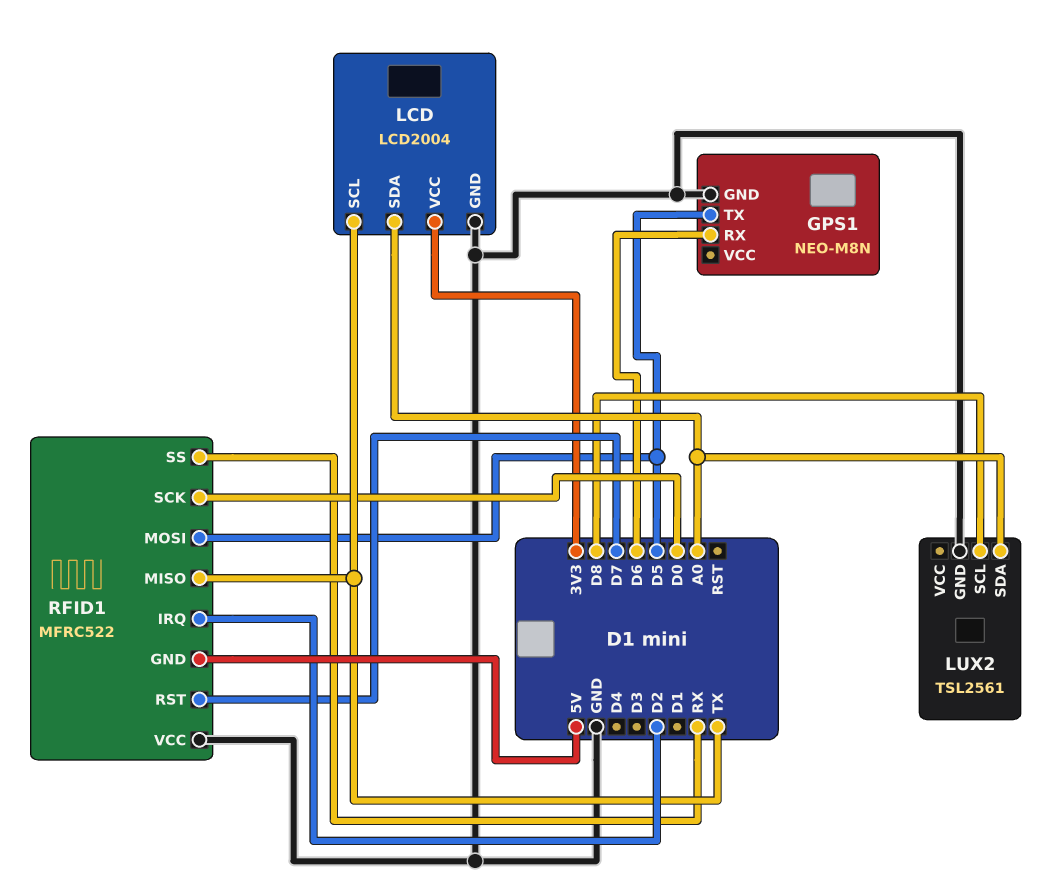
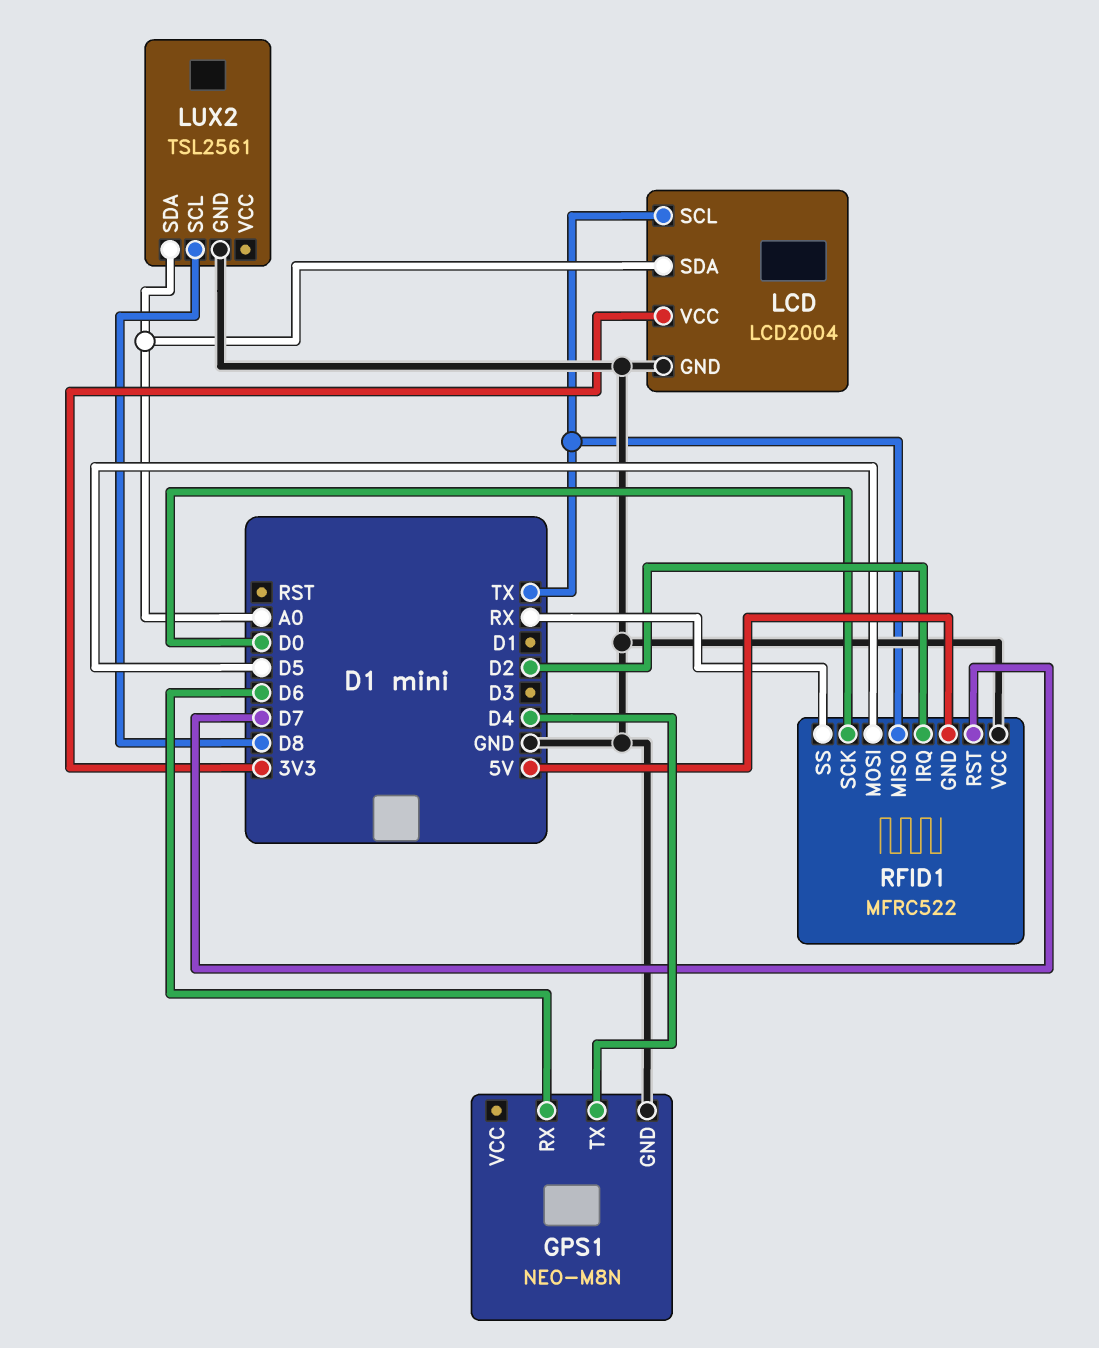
GPS1 pin TX: D5 -> D4

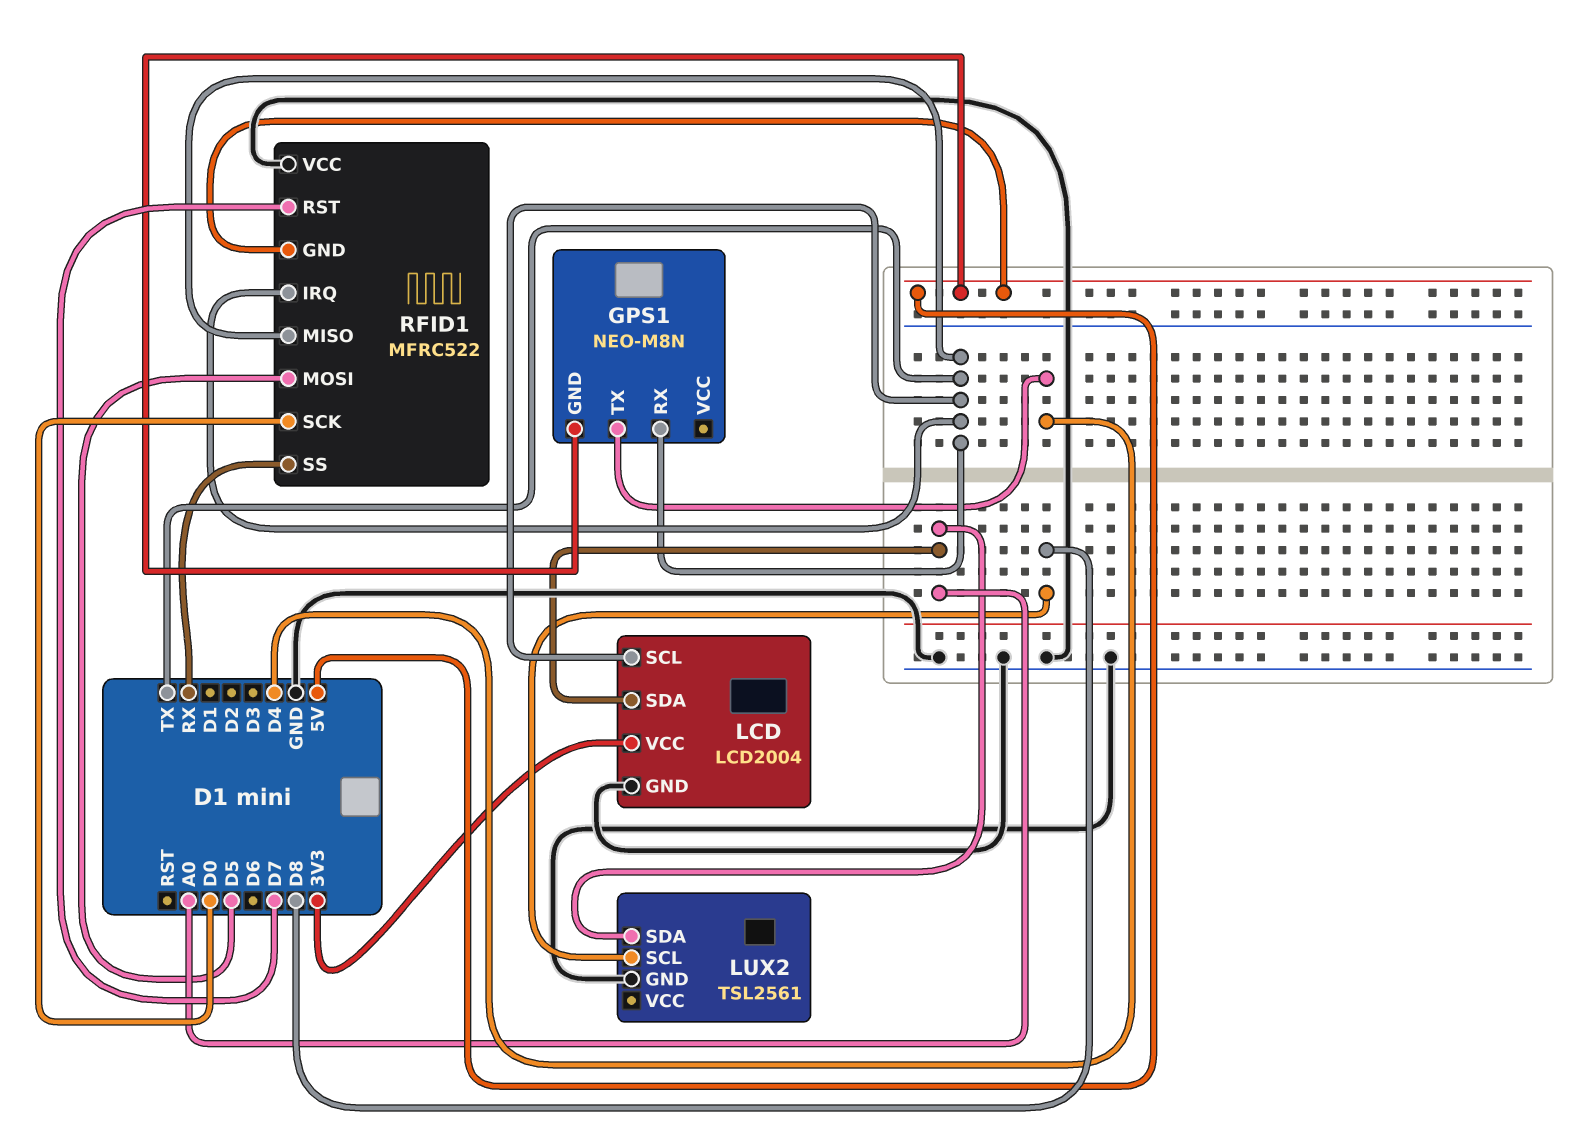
GPS1 pin GND: GND -> 5V
GPS1 pin RX: D6 -> TX
RFID1 pin IRQ: D2 -> TX

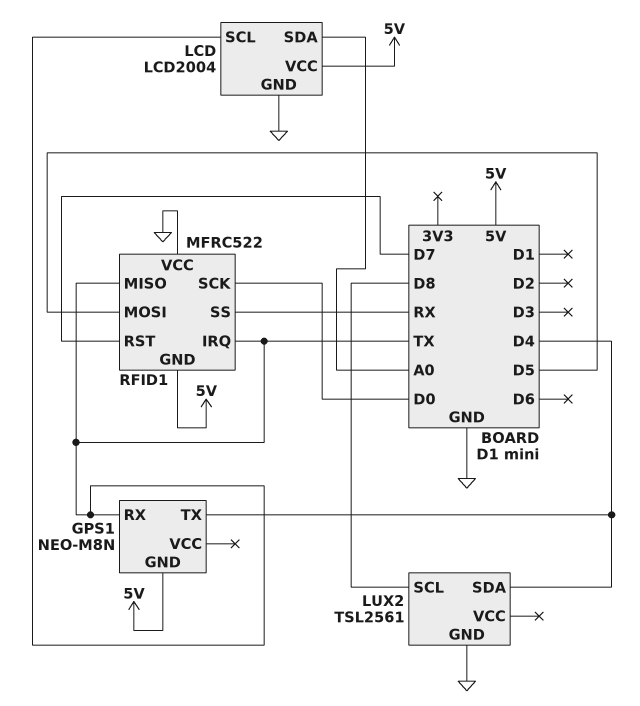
LCD pin VCC: 3V3 -> 5V
LUX2 pin SDA: A0 -> D4

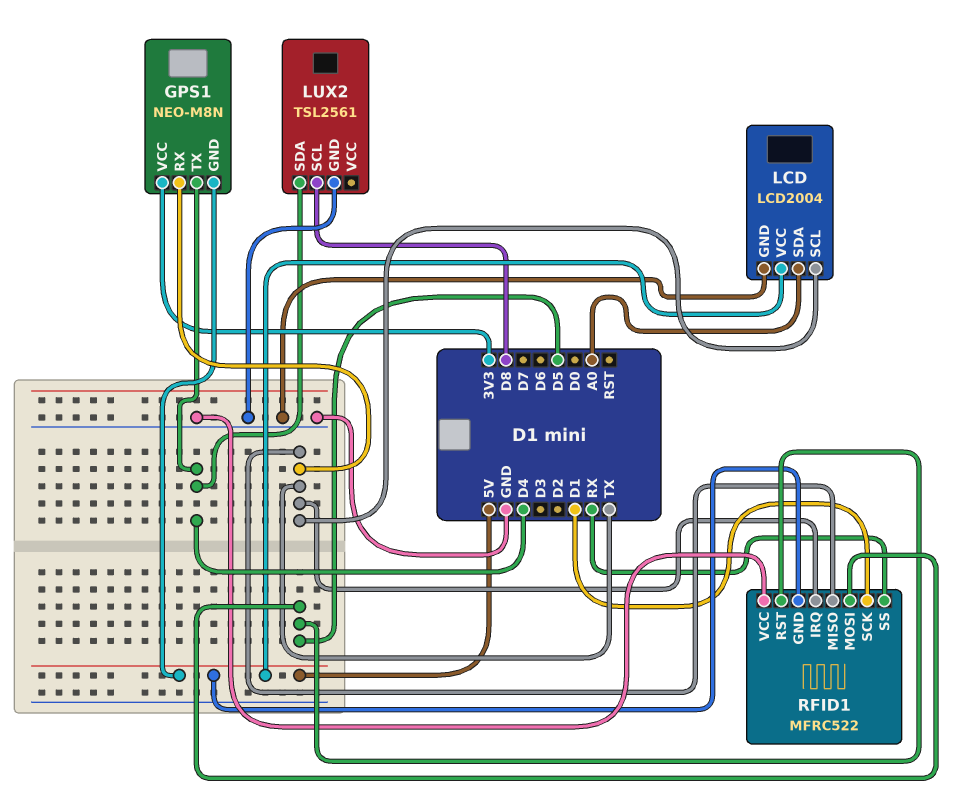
GPS1 pin VCC: none -> 3V3
RFID1 pin RST: D7 -> D5
RFID1 pin SCK: D0 -> D1

